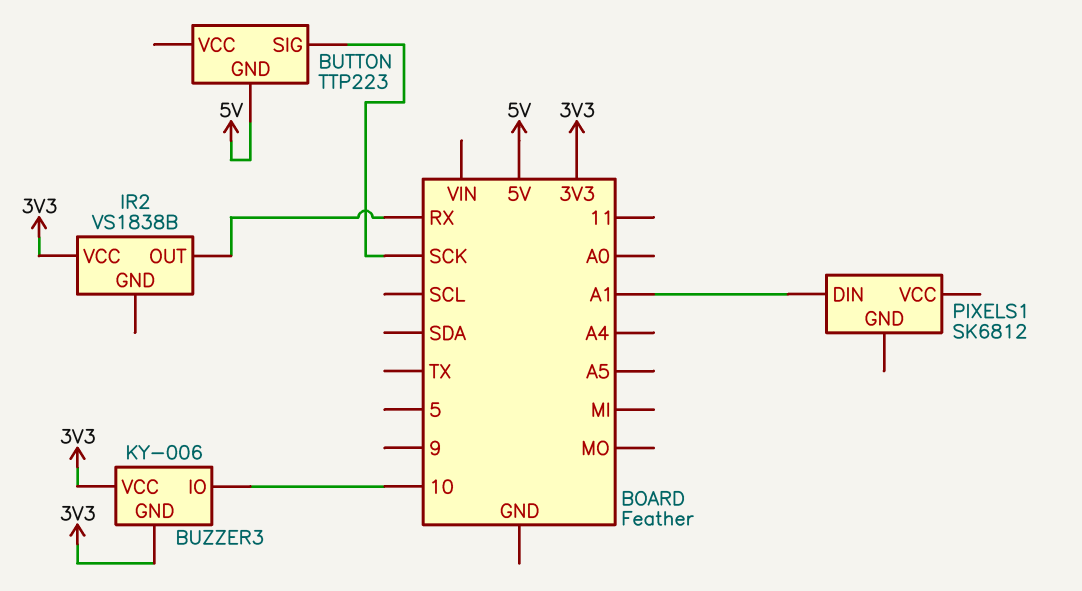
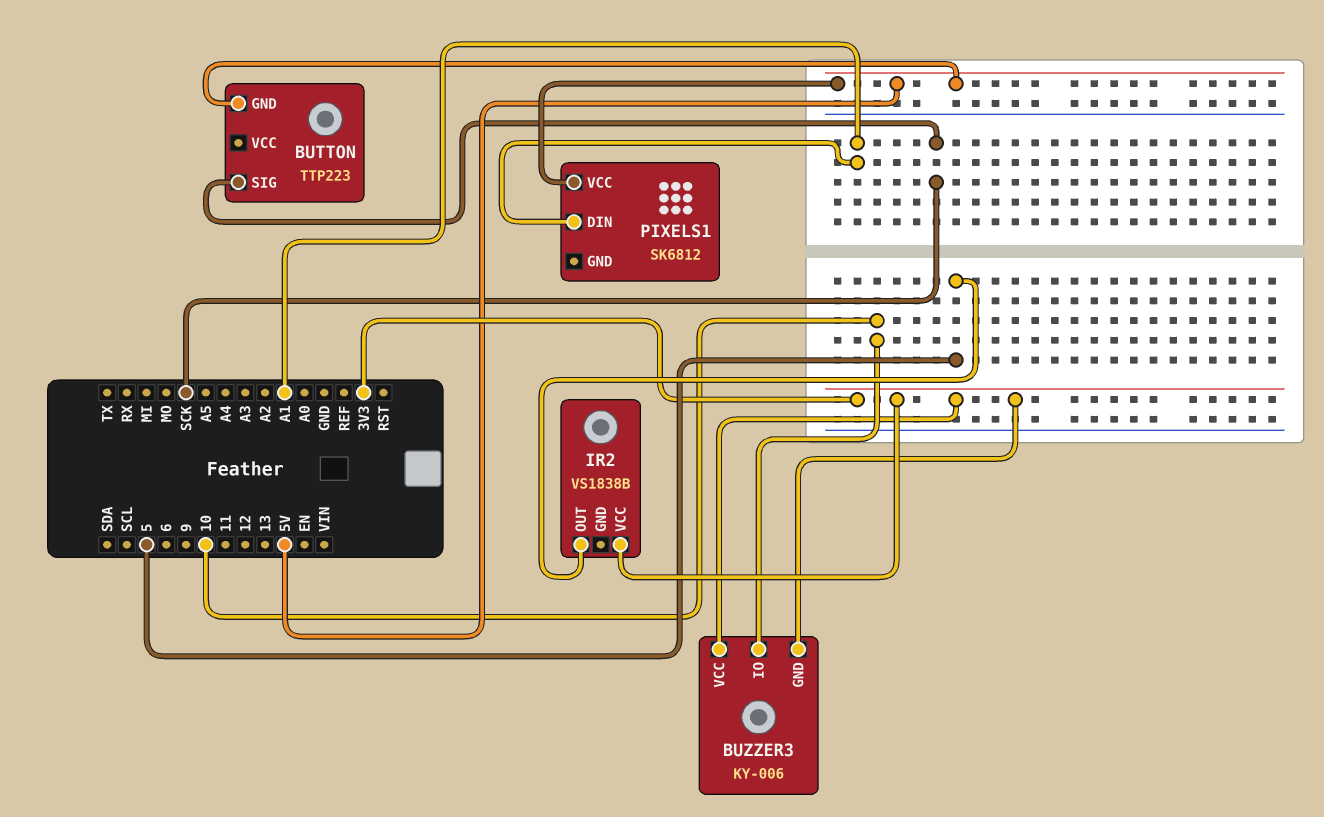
IR2 pin OUT: RX -> 5
PIXELS1 pin VCC: none -> 5V

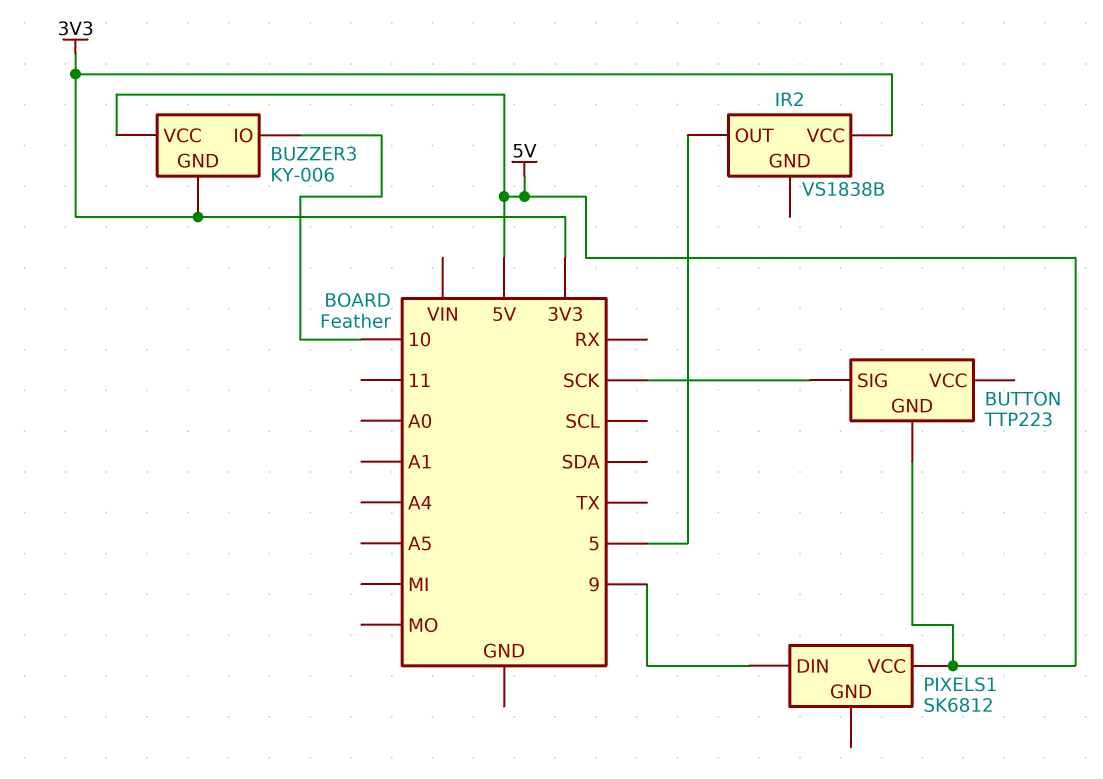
BUZZER3 pin VCC: 3V3 -> 5V
PIXELS1 pin DIN: A1 -> 9

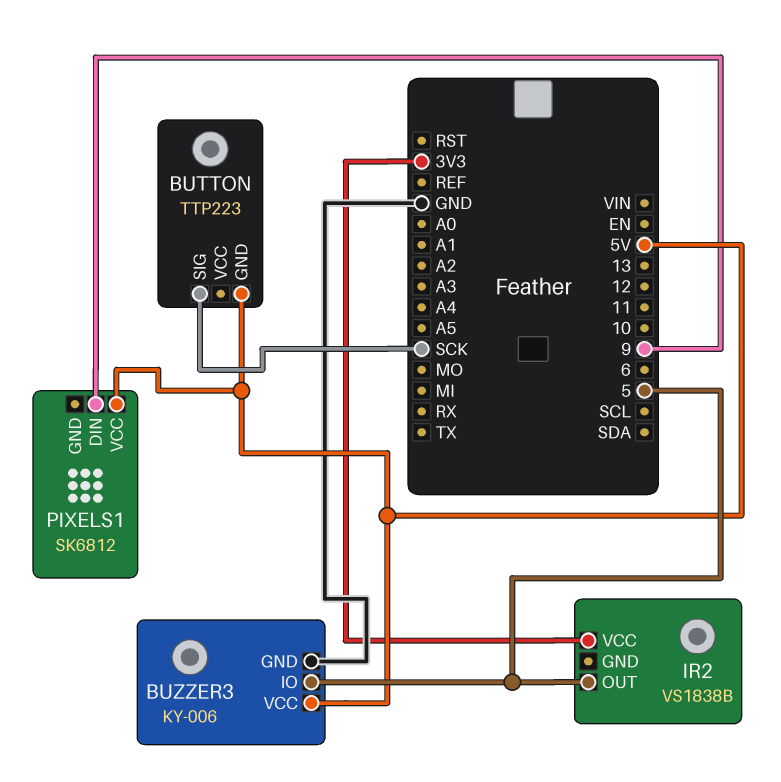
BUZZER3 pin GND: 3V3 -> GND
BUZZER3 pin IO: 10 -> 5

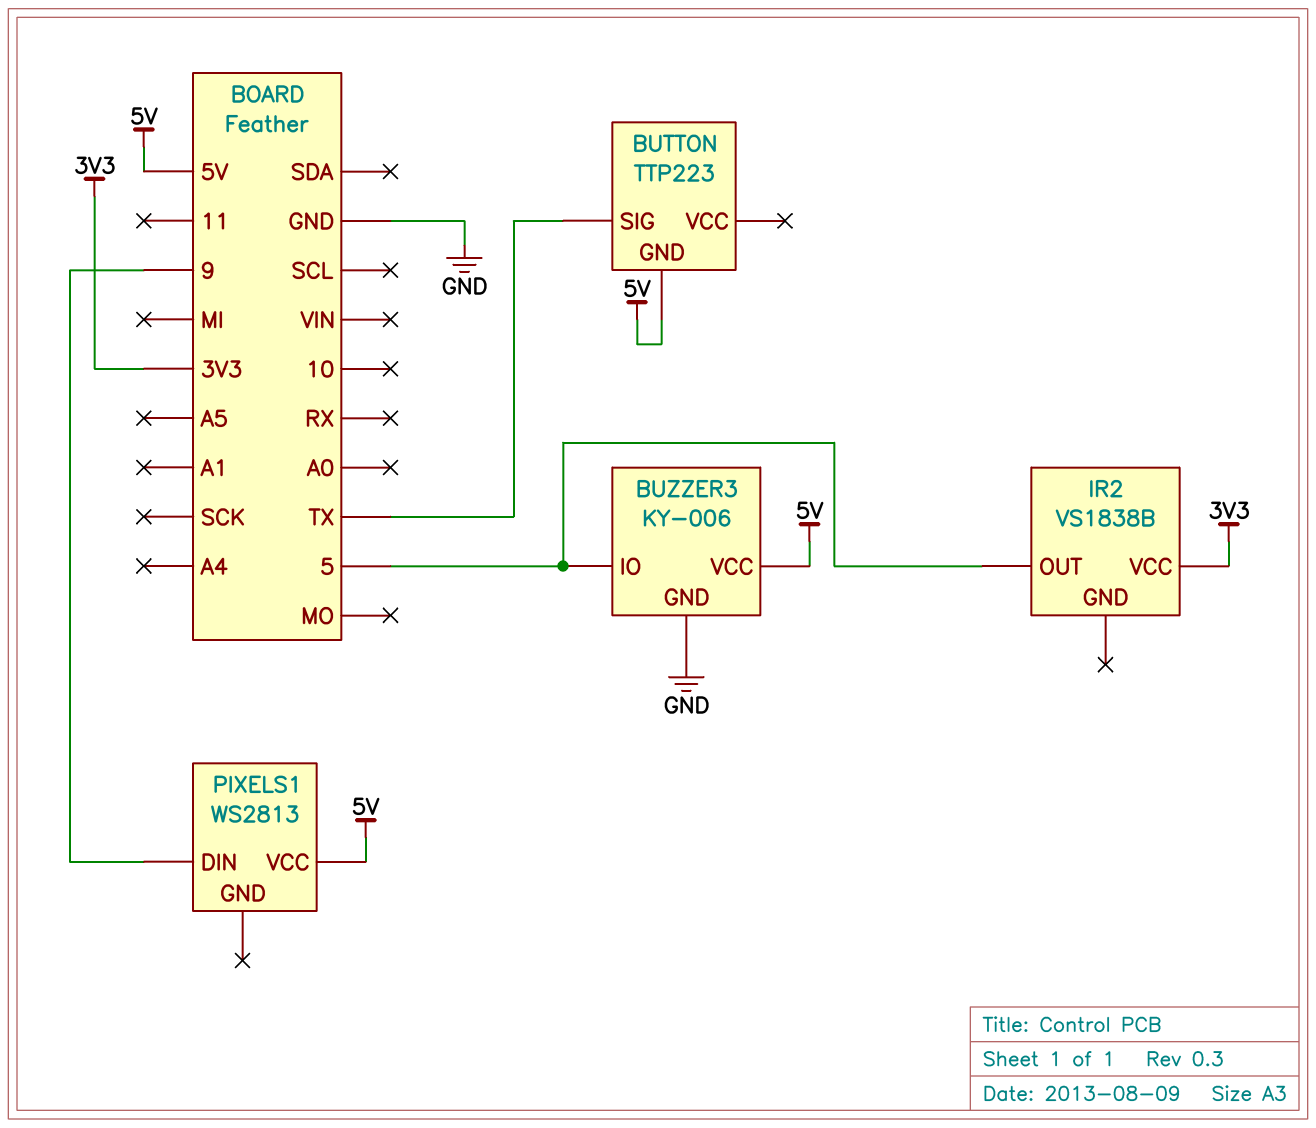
BUTTON pin SIG: SCK -> TX
PIXELS1: SK6812 -> WS2813

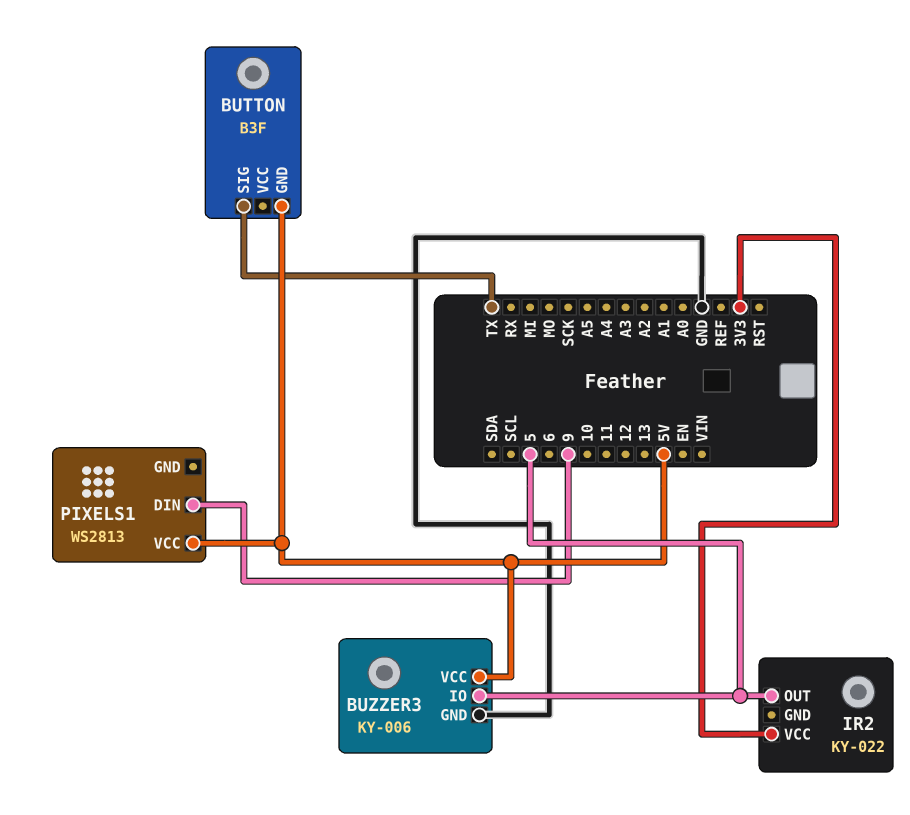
BUTTON: TTP223 -> B3F
IR2: VS1838B -> KY-022

